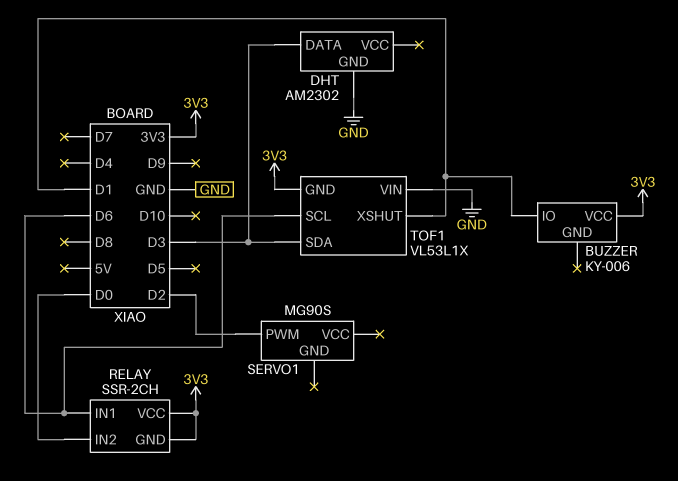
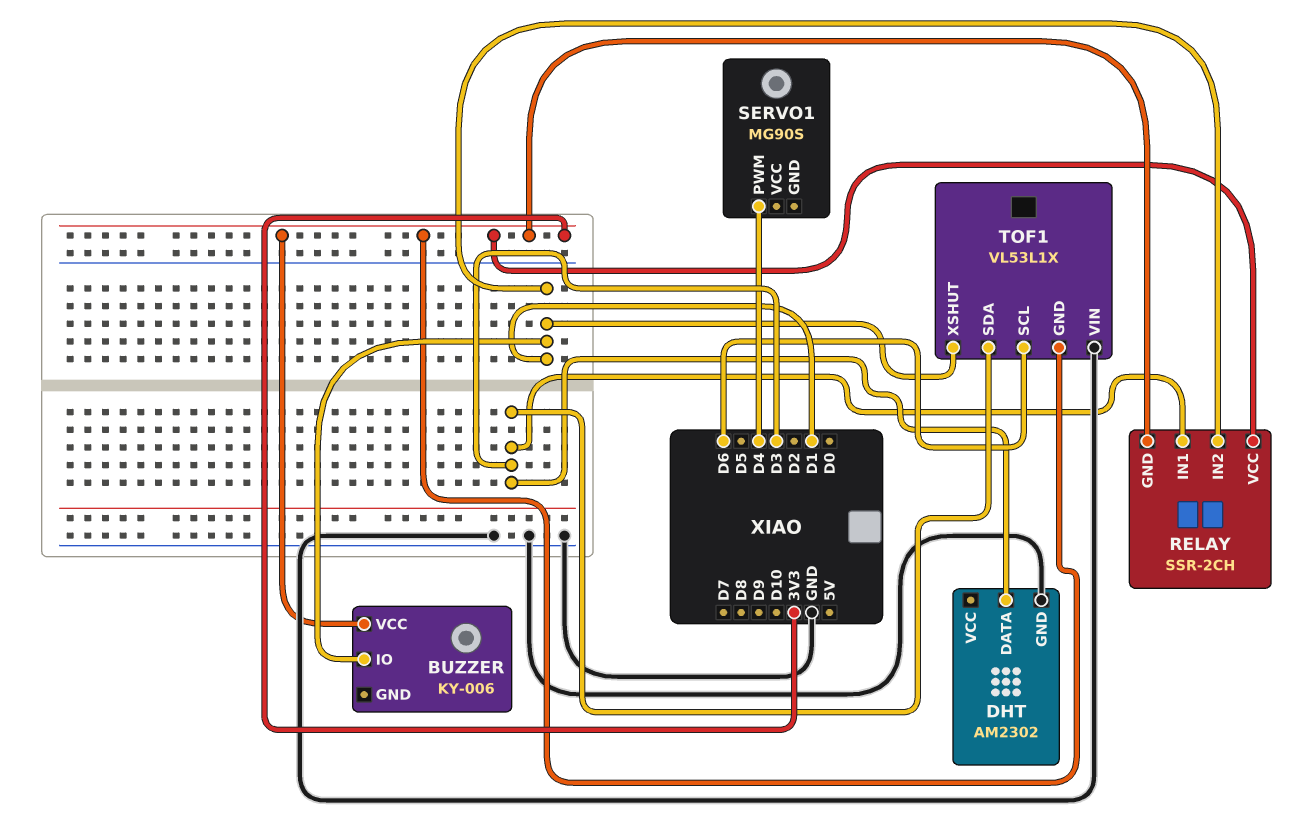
RELAY pin IN1: D6 -> D3
RELAY pin IN2: D0 -> D1
SERVO1 pin PWM: D2 -> D4

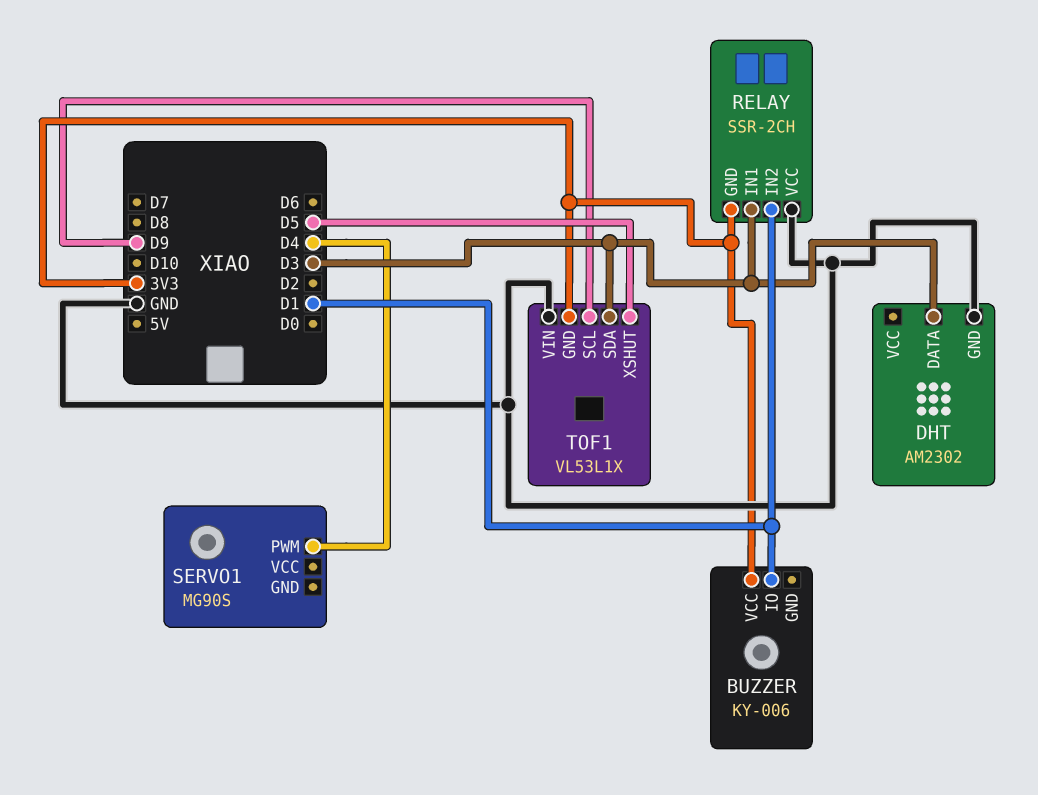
RELAY pin VCC: 3V3 -> GND
TOF1 pin SCL: D6 -> D9
TOF1 pin XSHUT: D1 -> D5

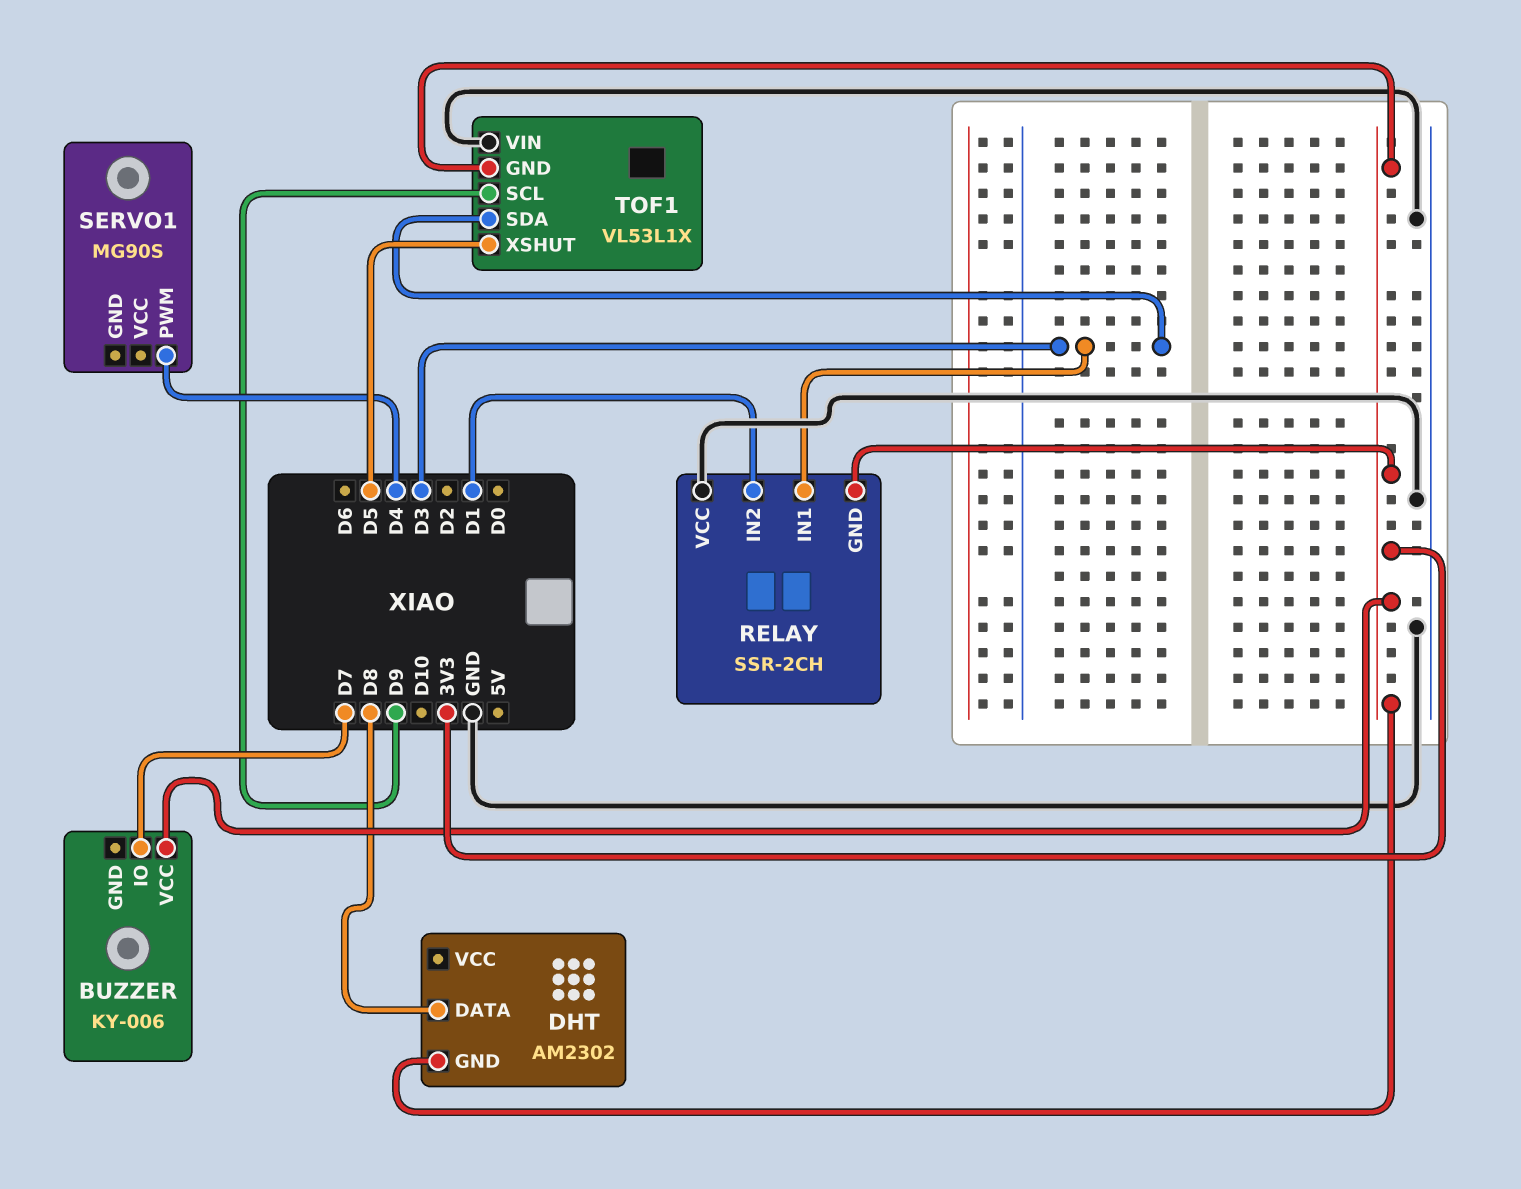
BUZZER pin IO: D1 -> D7
DHT pin DATA: D3 -> D8
DHT pin GND: GND -> 3V3

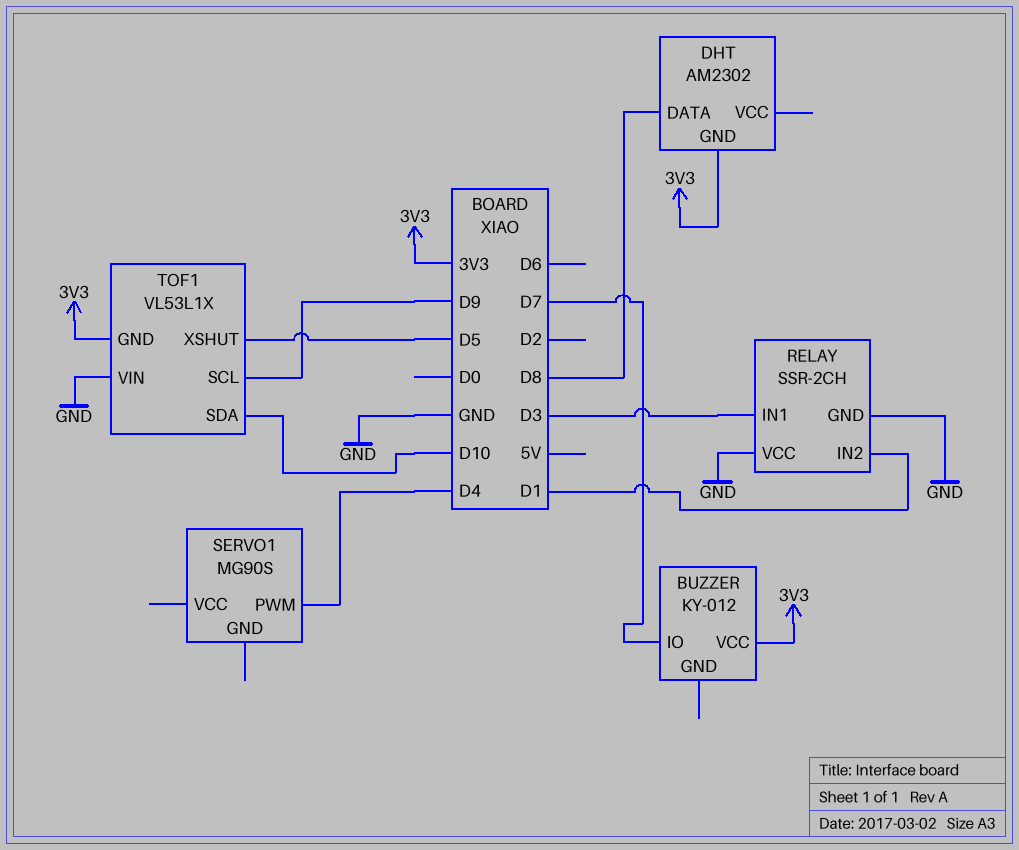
BUZZER: KY-006 -> KY-012
RELAY pin GND: 3V3 -> GND
TOF1 pin SDA: D3 -> D10

